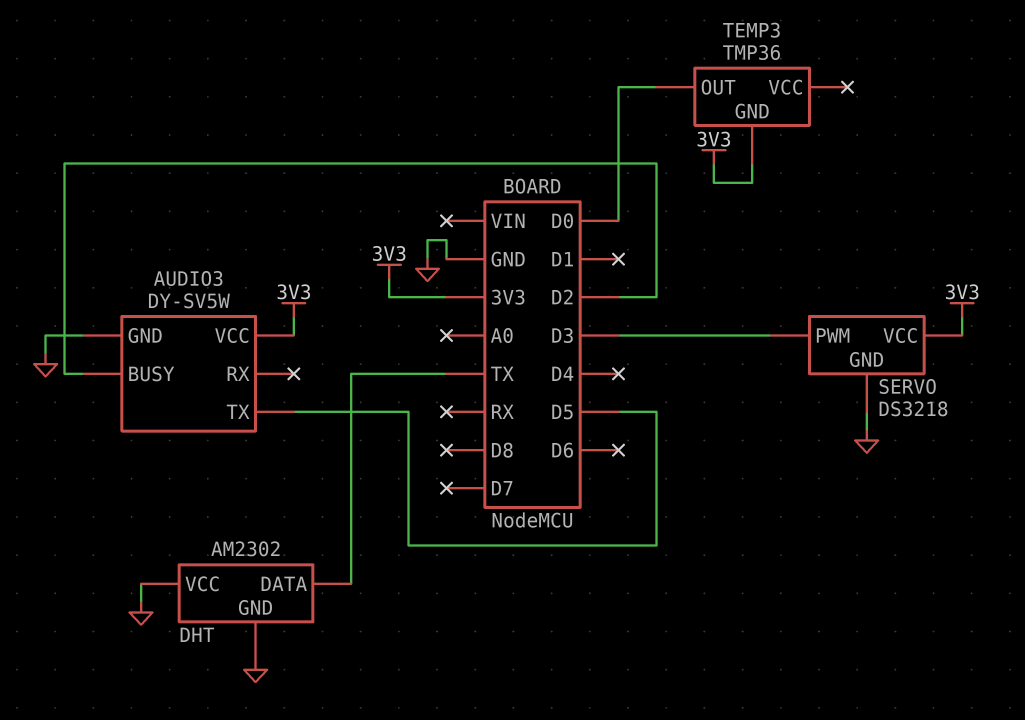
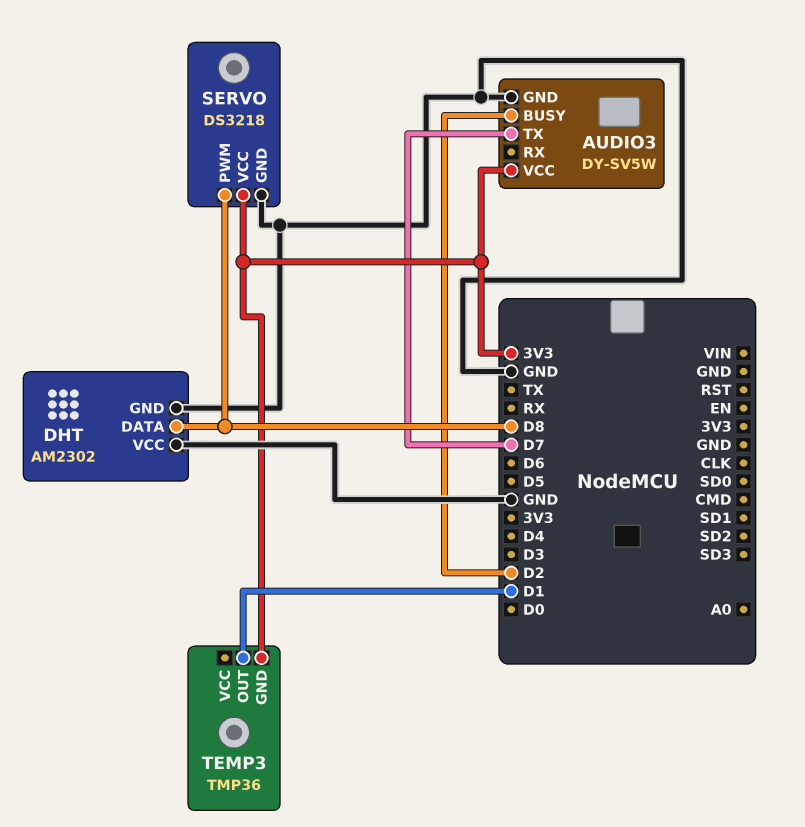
AUDIO3 pin TX: D5 -> D7
DHT pin DATA: TX -> D8
SERVO pin PWM: D3 -> D8
TEMP3 pin OUT: D0 -> D1

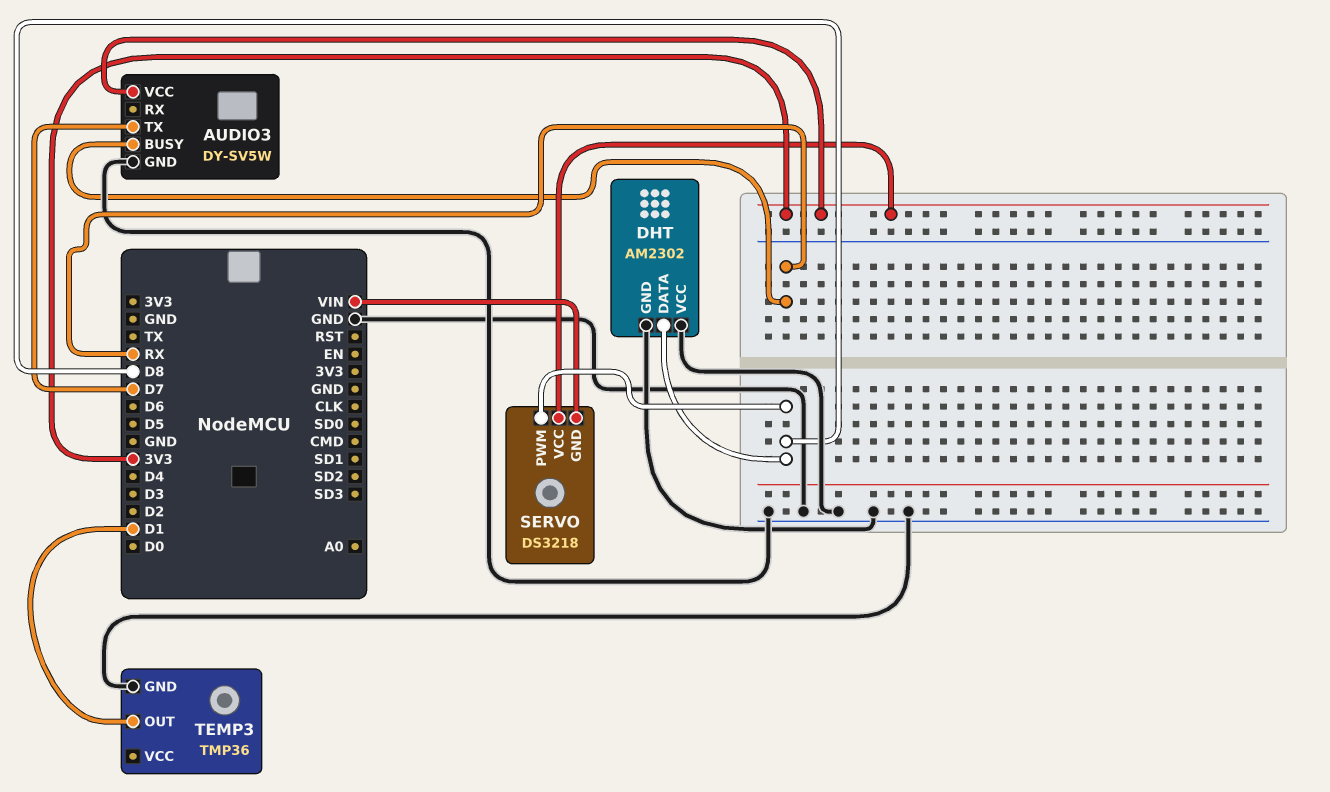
AUDIO3 pin BUSY: D2 -> RX
SERVO pin GND: GND -> VIN
TEMP3 pin GND: 3V3 -> GND

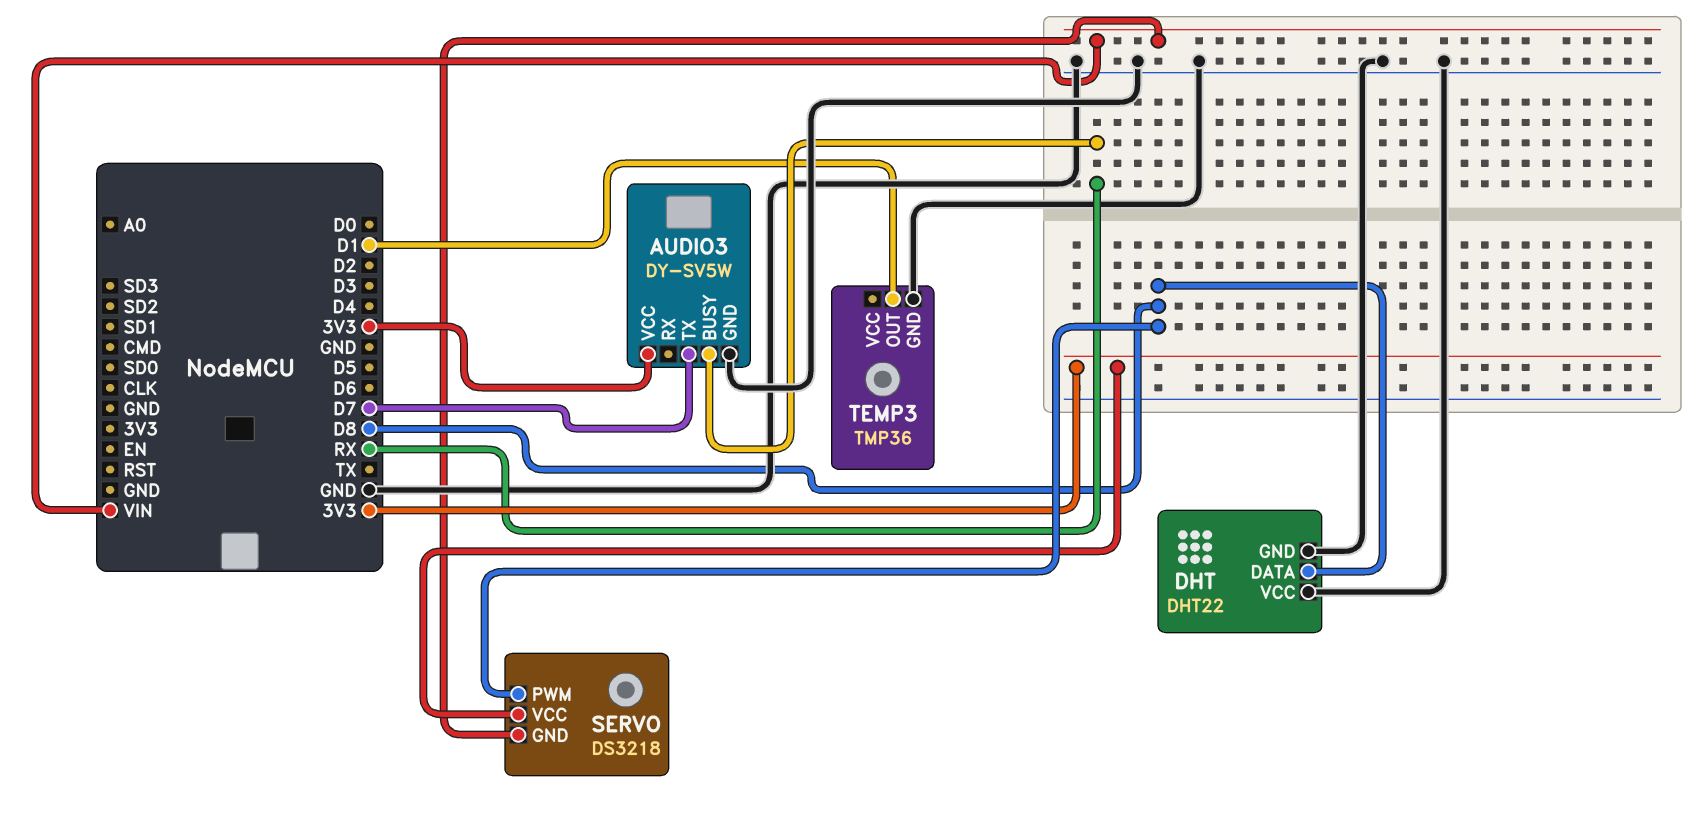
DHT: AM2302 -> DHT22

